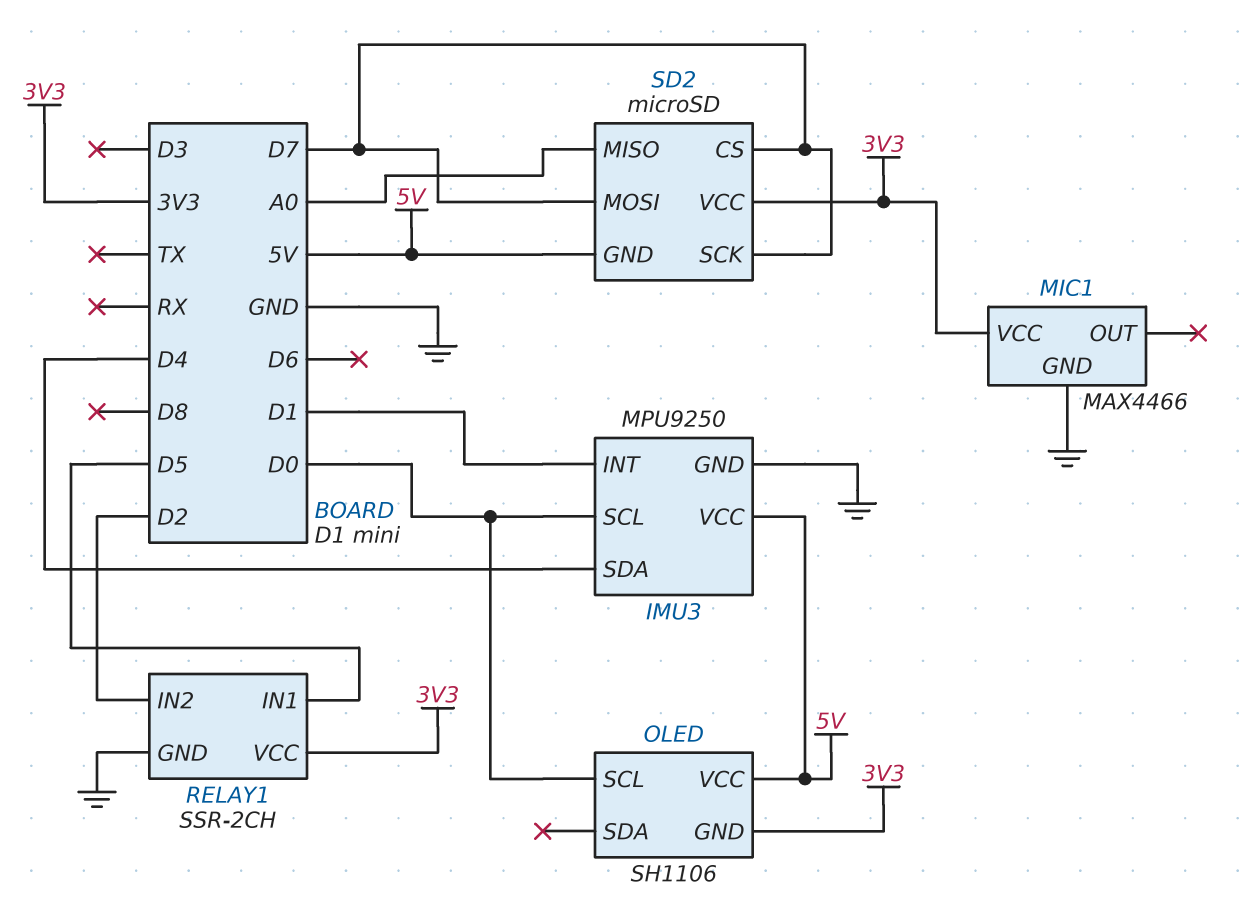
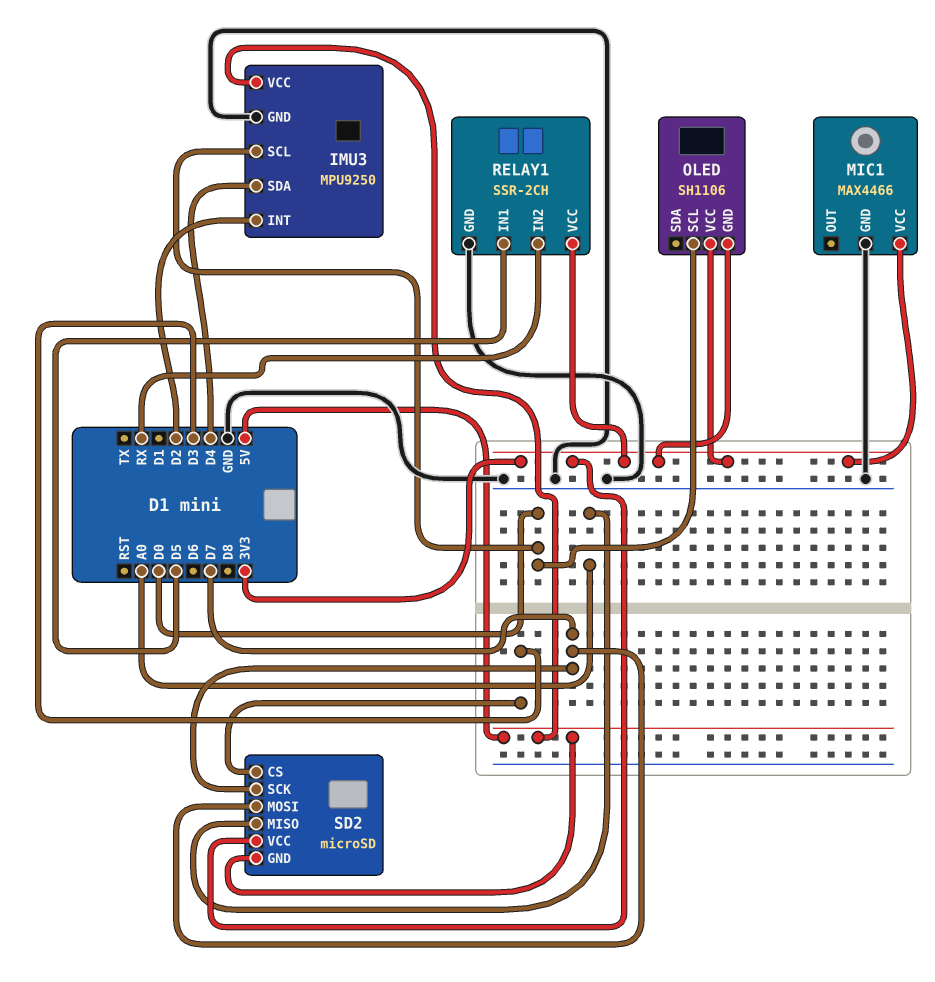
IMU3 pin INT: D1 -> D2
OLED pin VCC: 5V -> 3V3
RELAY1 pin IN2: D2 -> RX
SD2 pin CS: D7 -> D3

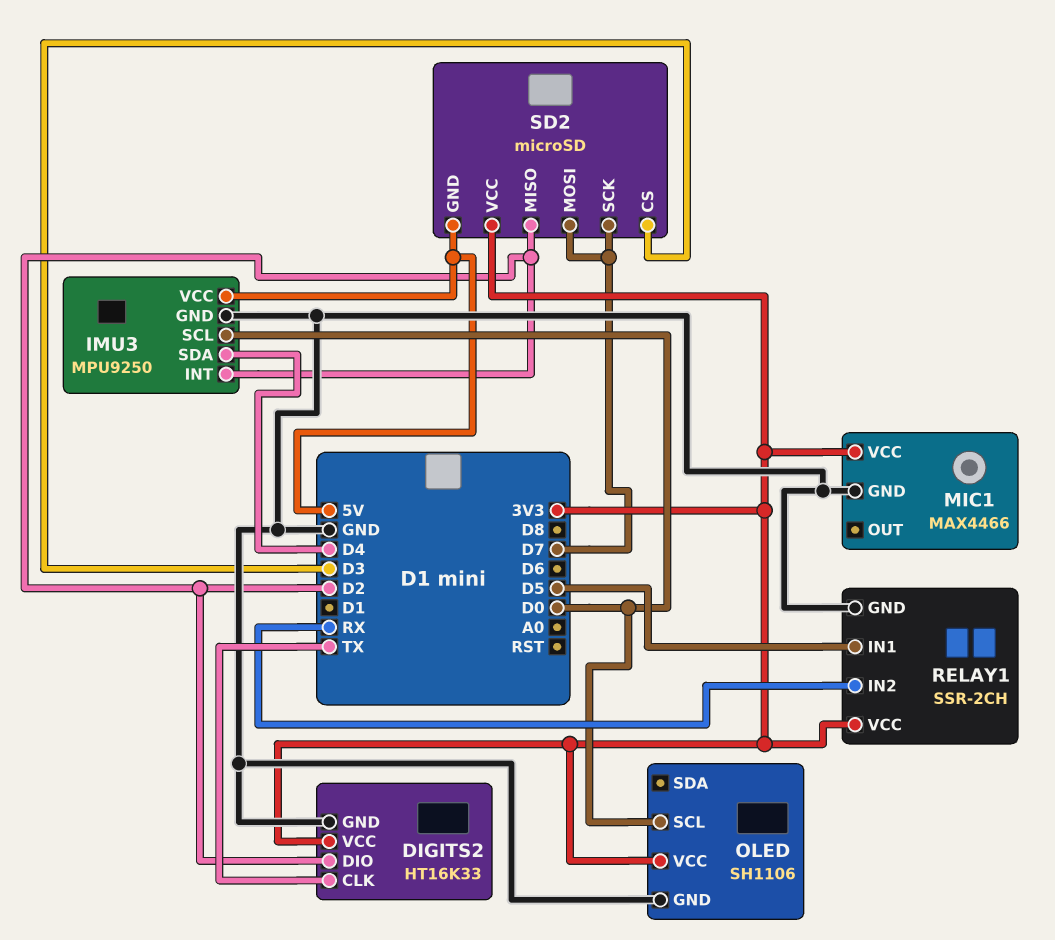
DIGITS2: none -> HT16K33
DIGITS2 pin CLK: none -> TX
DIGITS2 pin DIO: none -> D2
DIGITS2 pin GND: none -> GND
DIGITS2 pin VCC: none -> 3V3
OLED pin GND: 3V3 -> GND
SD2 pin MISO: A0 -> D2

